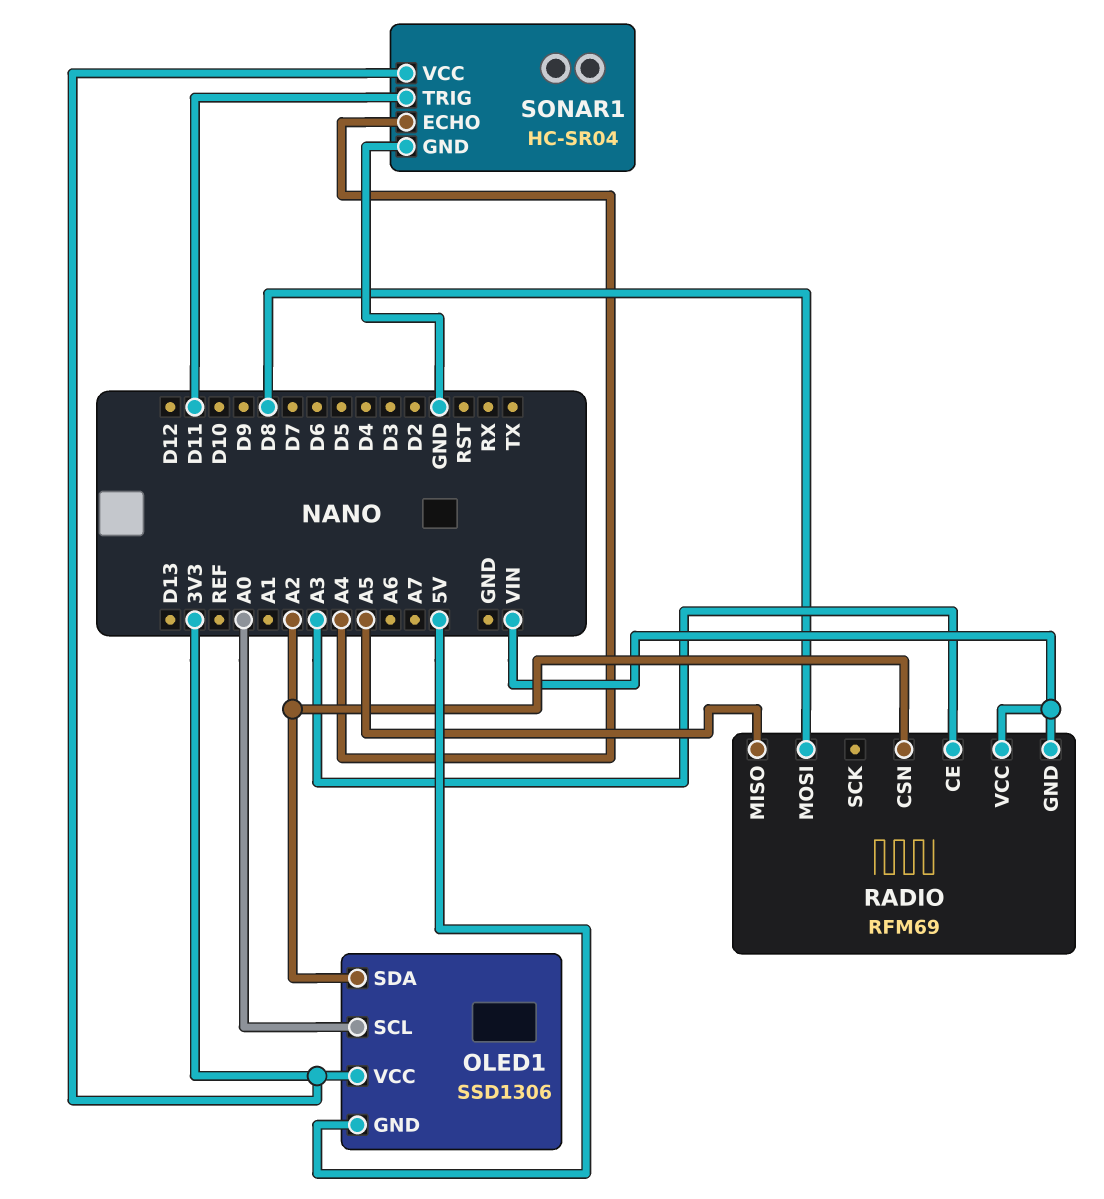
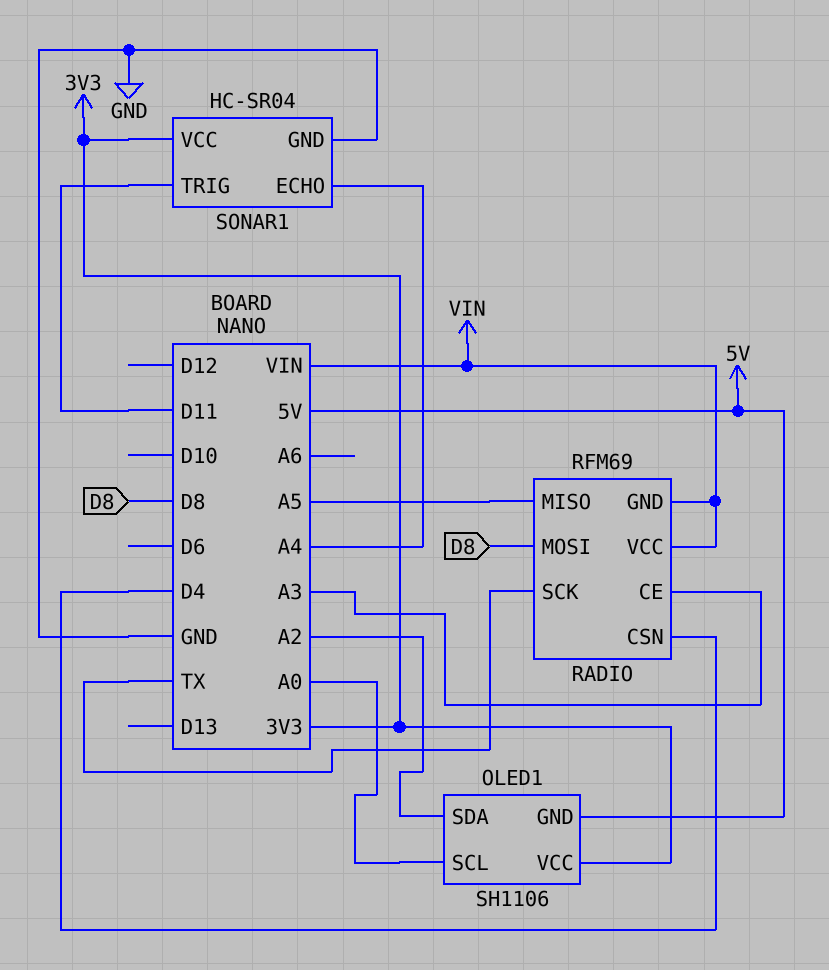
OLED1: SSD1306 -> SH1106
RADIO pin CSN: A2 -> D4
RADIO pin SCK: none -> TX

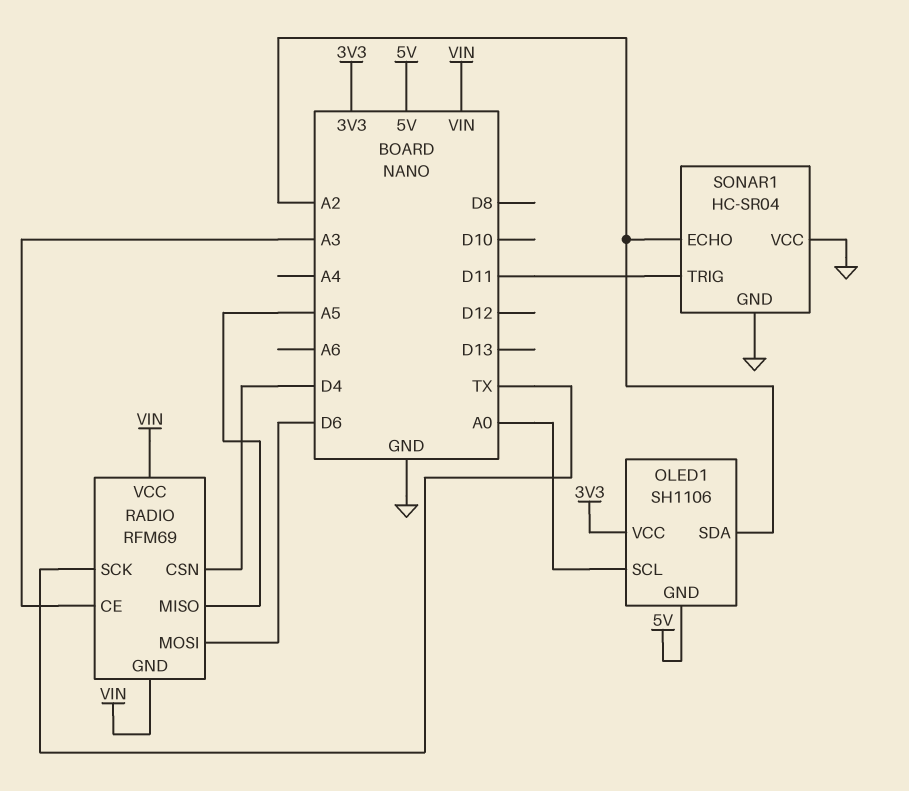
RADIO pin MOSI: D8 -> D6
SONAR1 pin ECHO: A4 -> A2
SONAR1 pin VCC: 3V3 -> GND

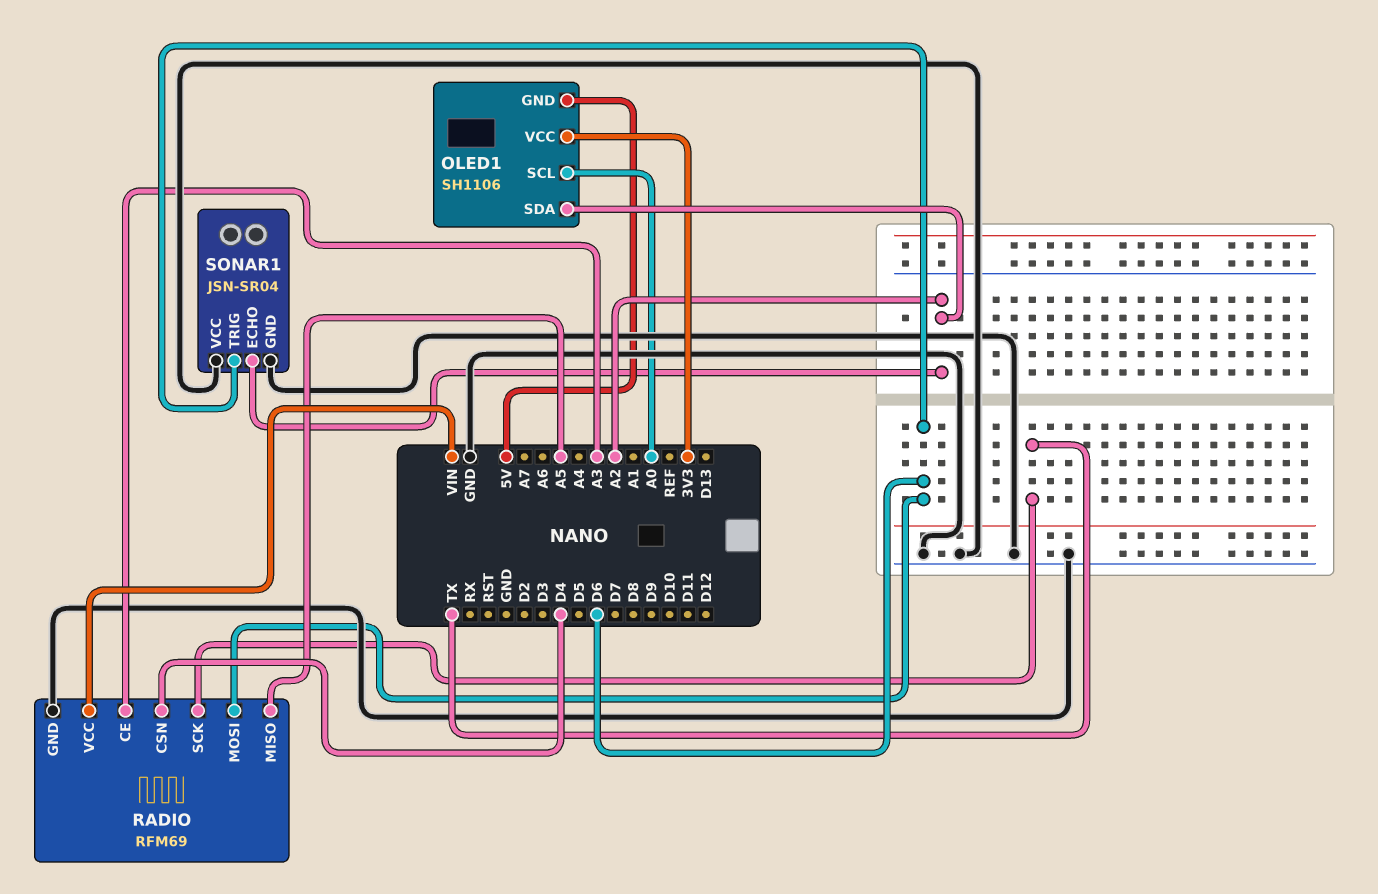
RADIO pin GND: VIN -> GND
SONAR1: HC-SR04 -> JSN-SR04
SONAR1 pin TRIG: D11 -> D6

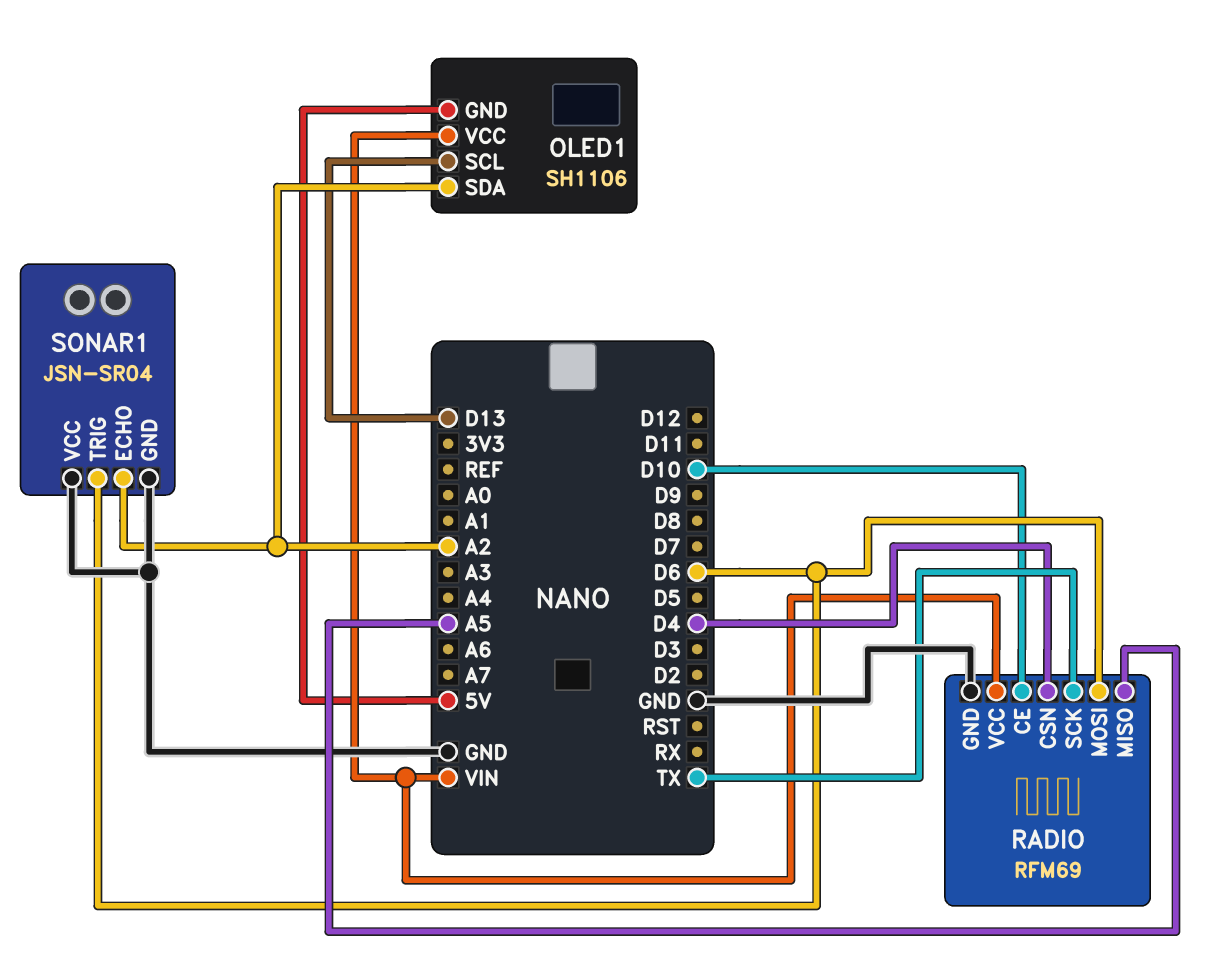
OLED1 pin SCL: A0 -> D13
OLED1 pin VCC: 3V3 -> VIN
RADIO pin CE: A3 -> D10

